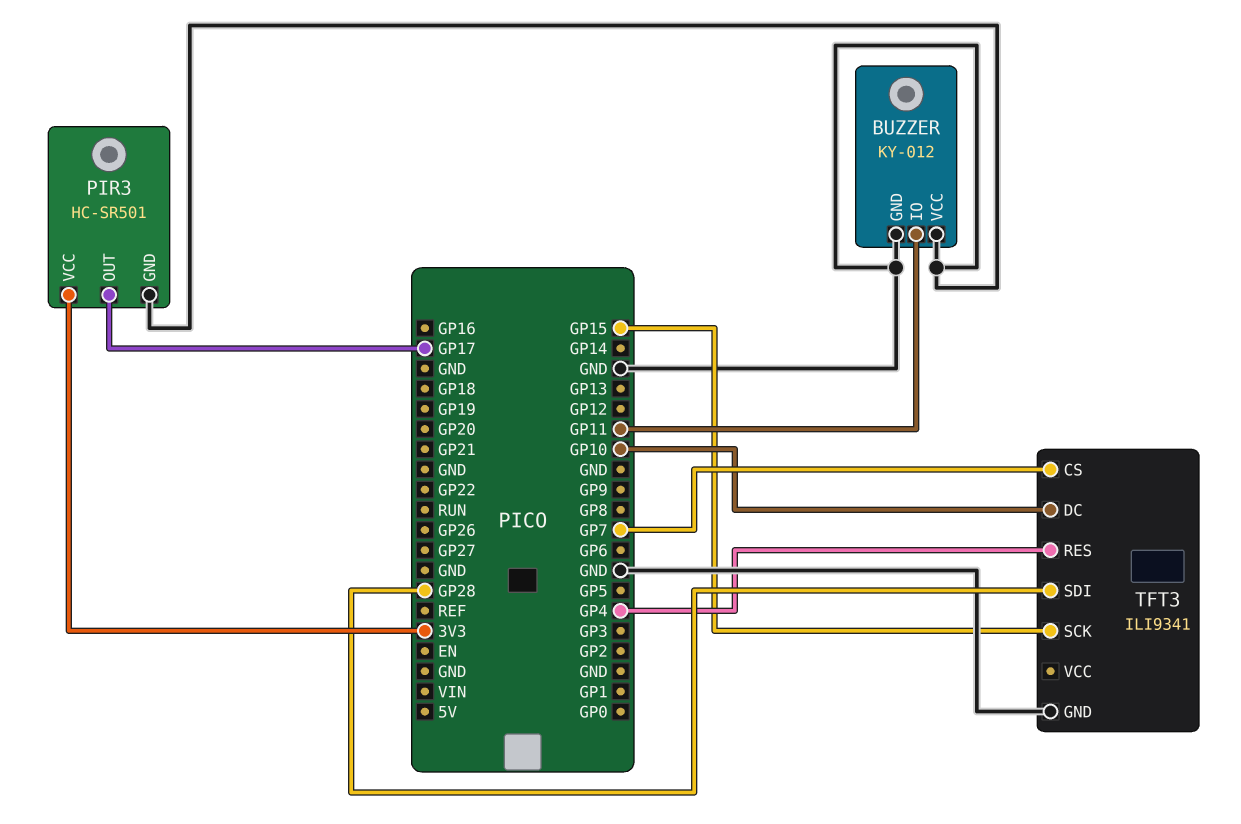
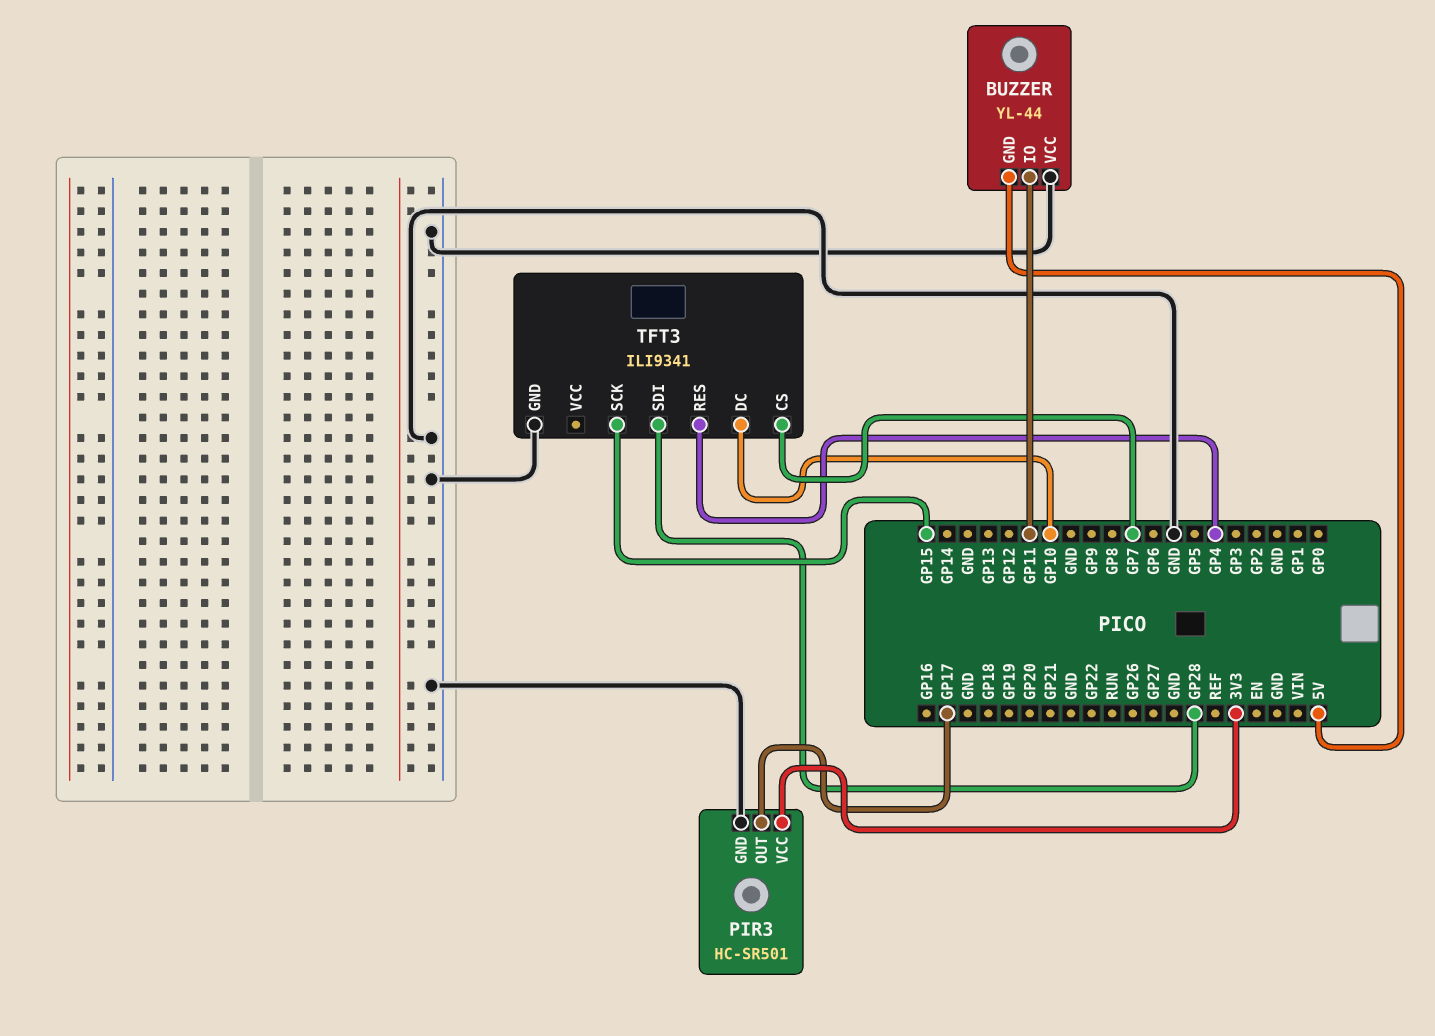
BUZZER: KY-012 -> YL-44
BUZZER pin GND: GND -> 5V

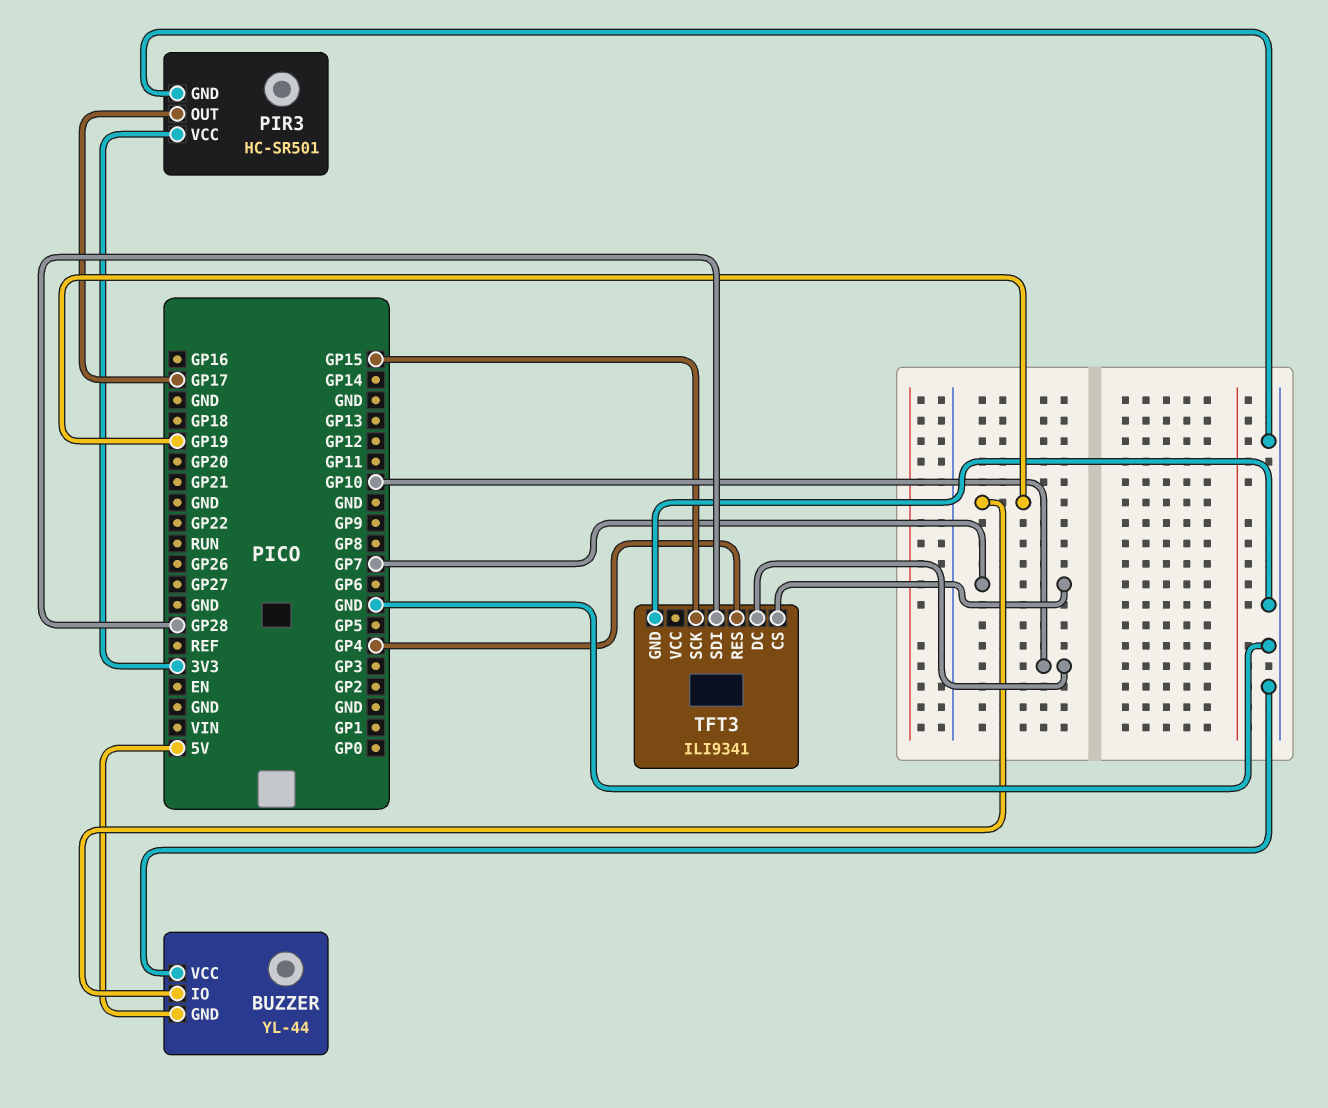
BUZZER pin IO: GP11 -> GP19

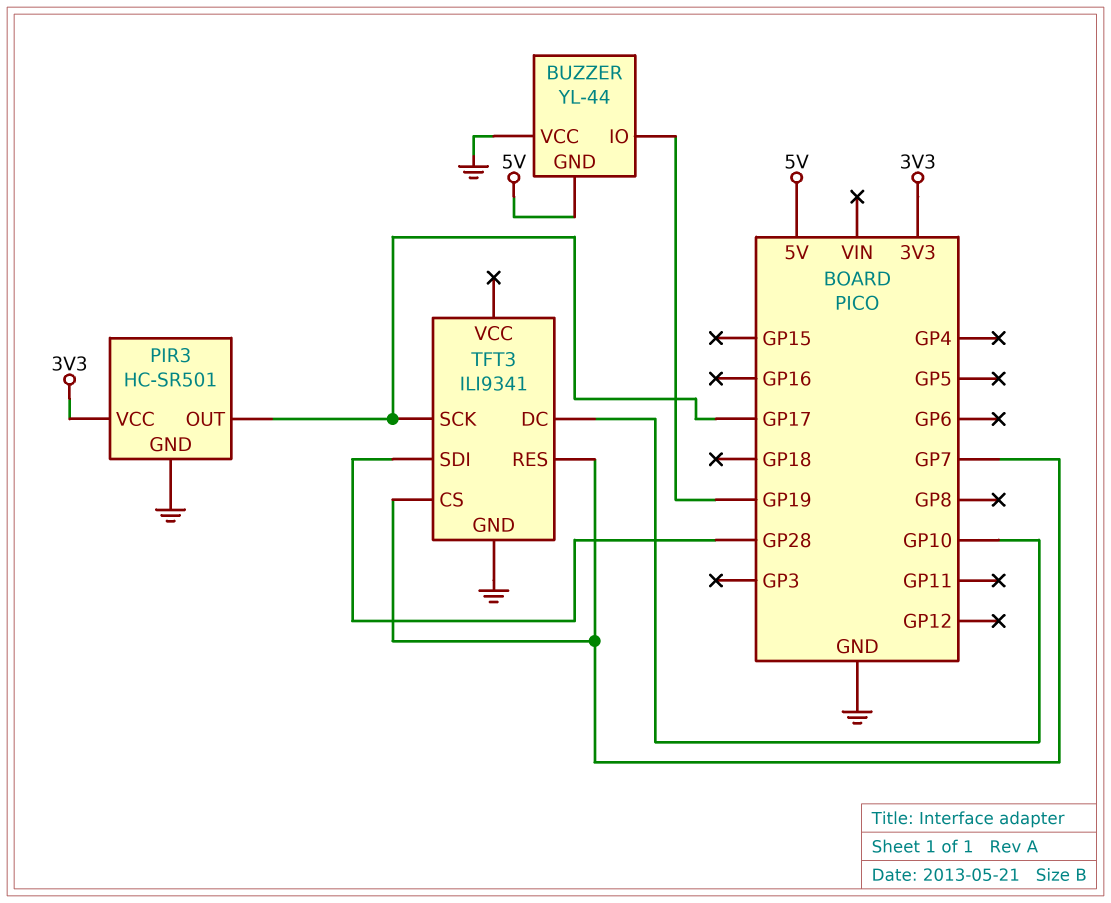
TFT3 pin RES: GP4 -> GP7
TFT3 pin SCK: GP15 -> GP17

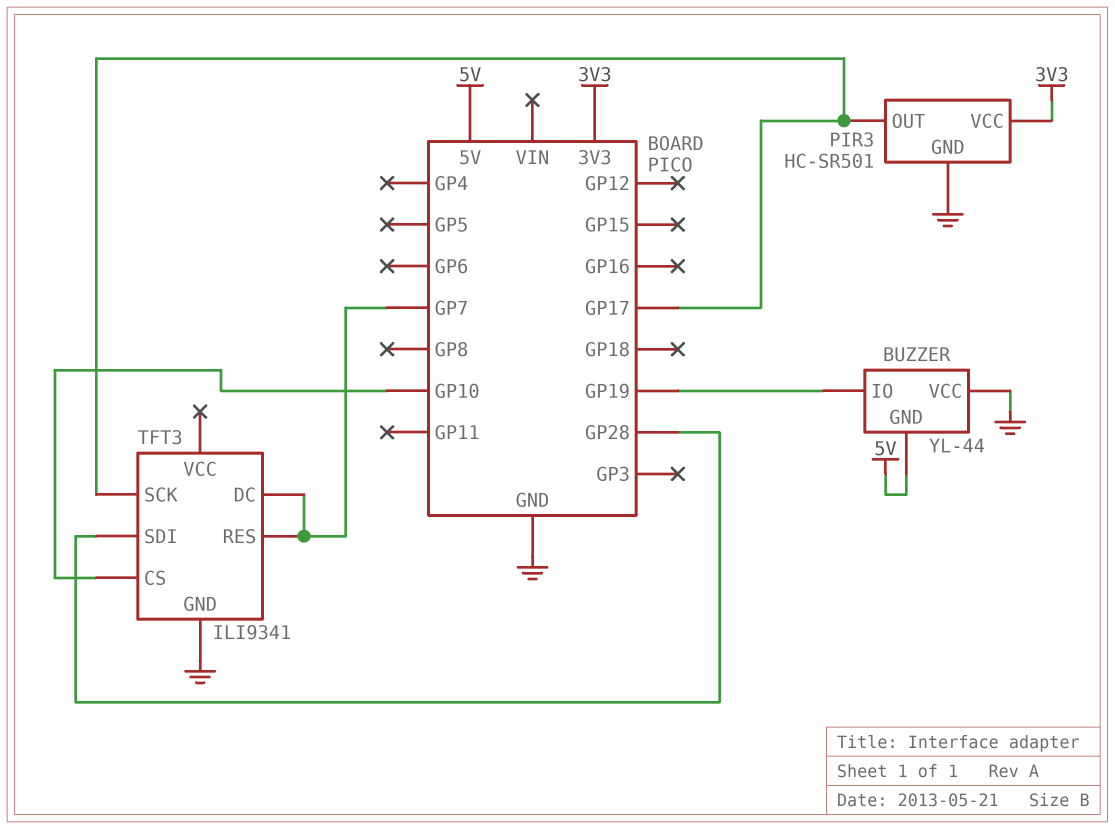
TFT3 pin CS: GP7 -> GP10
TFT3 pin DC: GP10 -> GP7

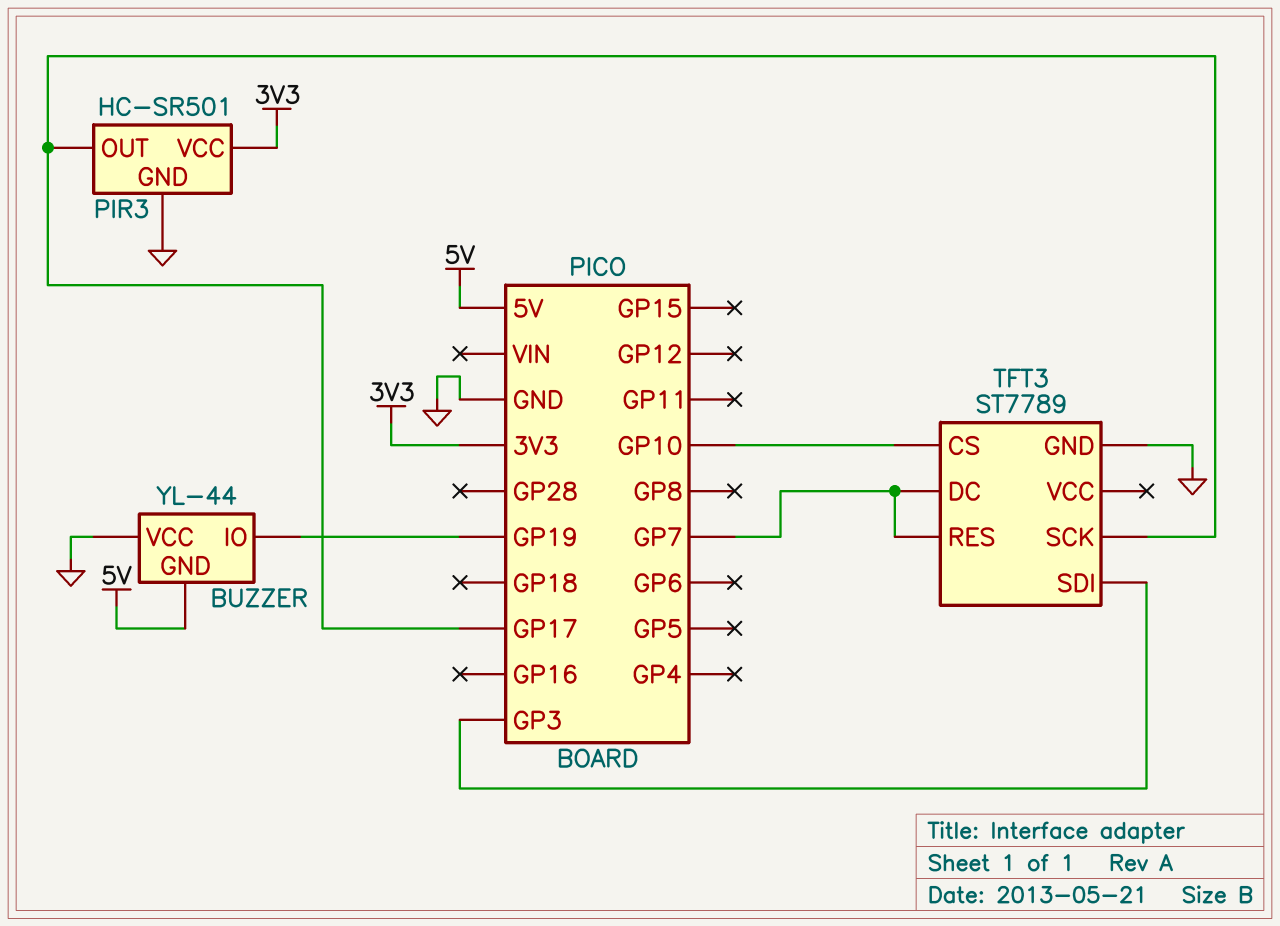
TFT3: ILI9341 -> ST7789
TFT3 pin SDI: GP28 -> GP3

